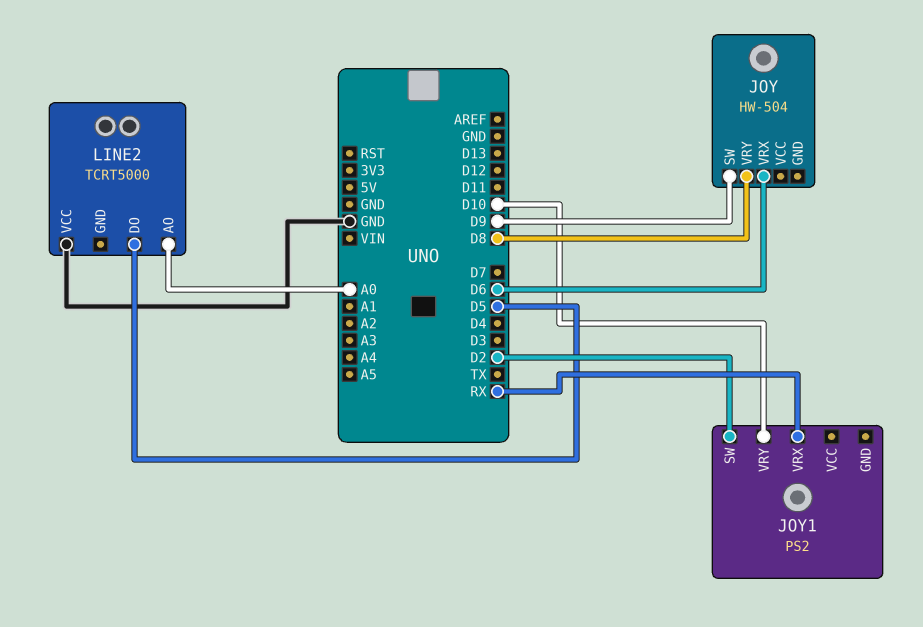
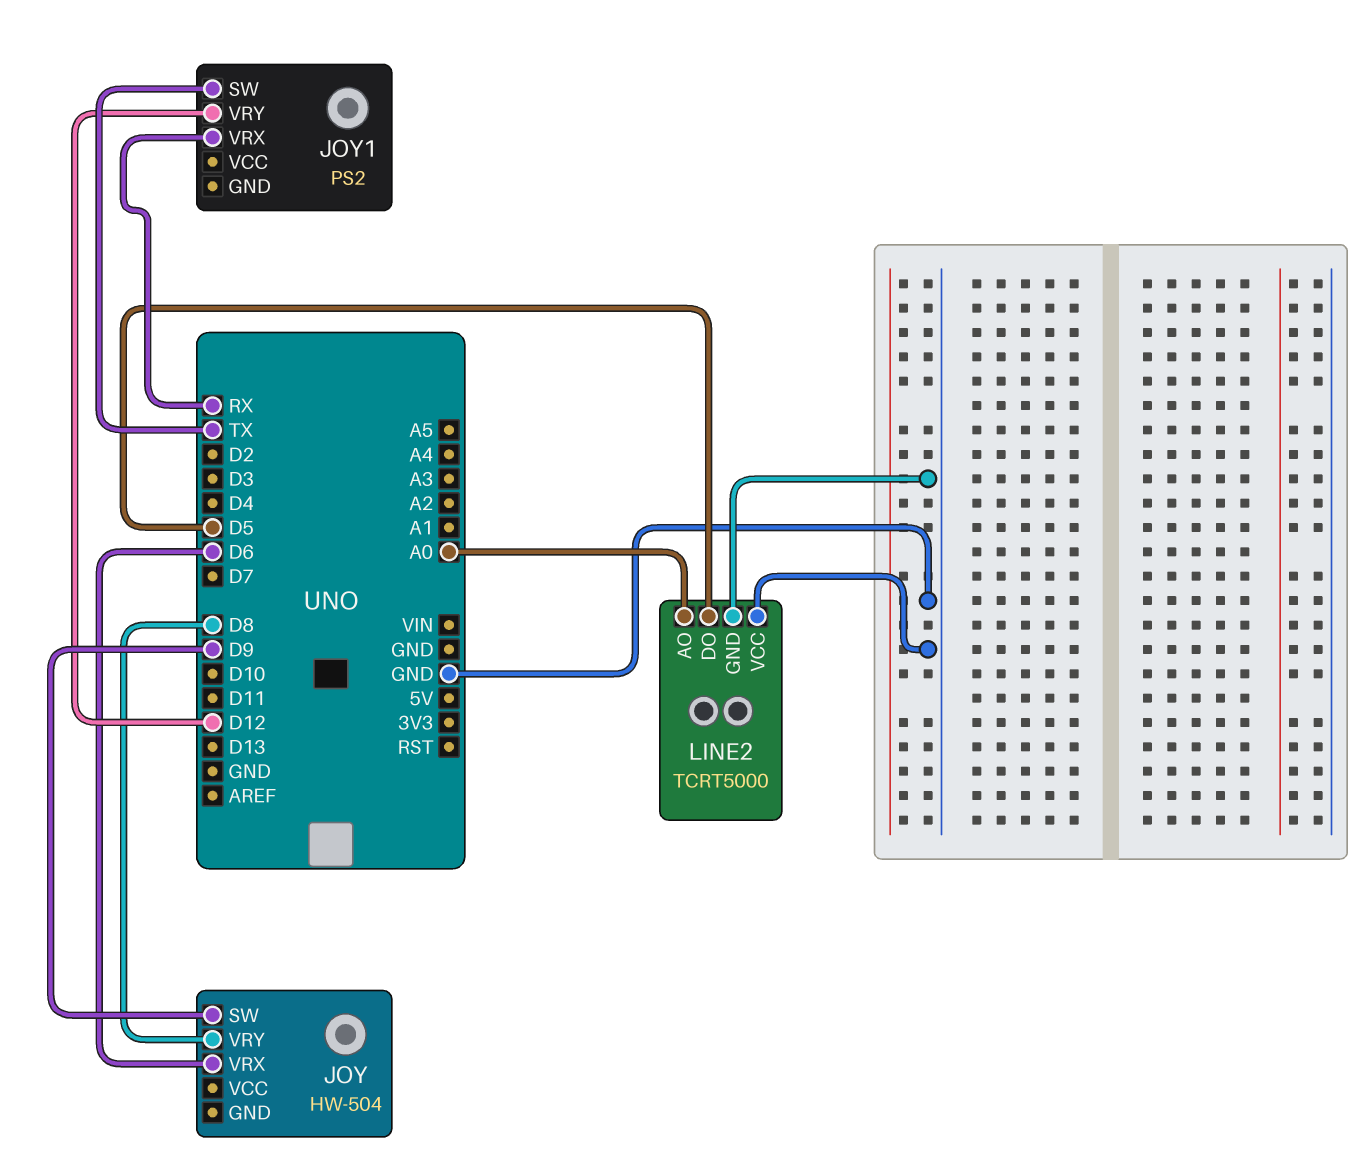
JOY1 pin SW: D2 -> TX
JOY1 pin VRY: D10 -> D12
LINE2 pin GND: none -> GND

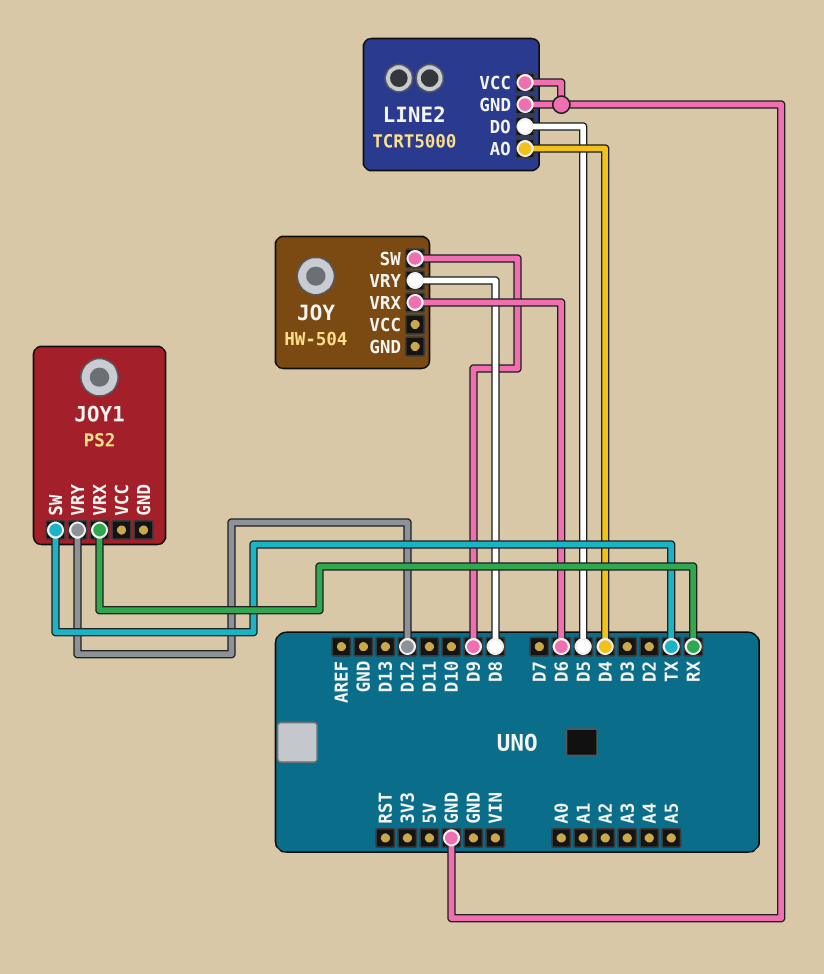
LINE2 pin AO: A0 -> D4

